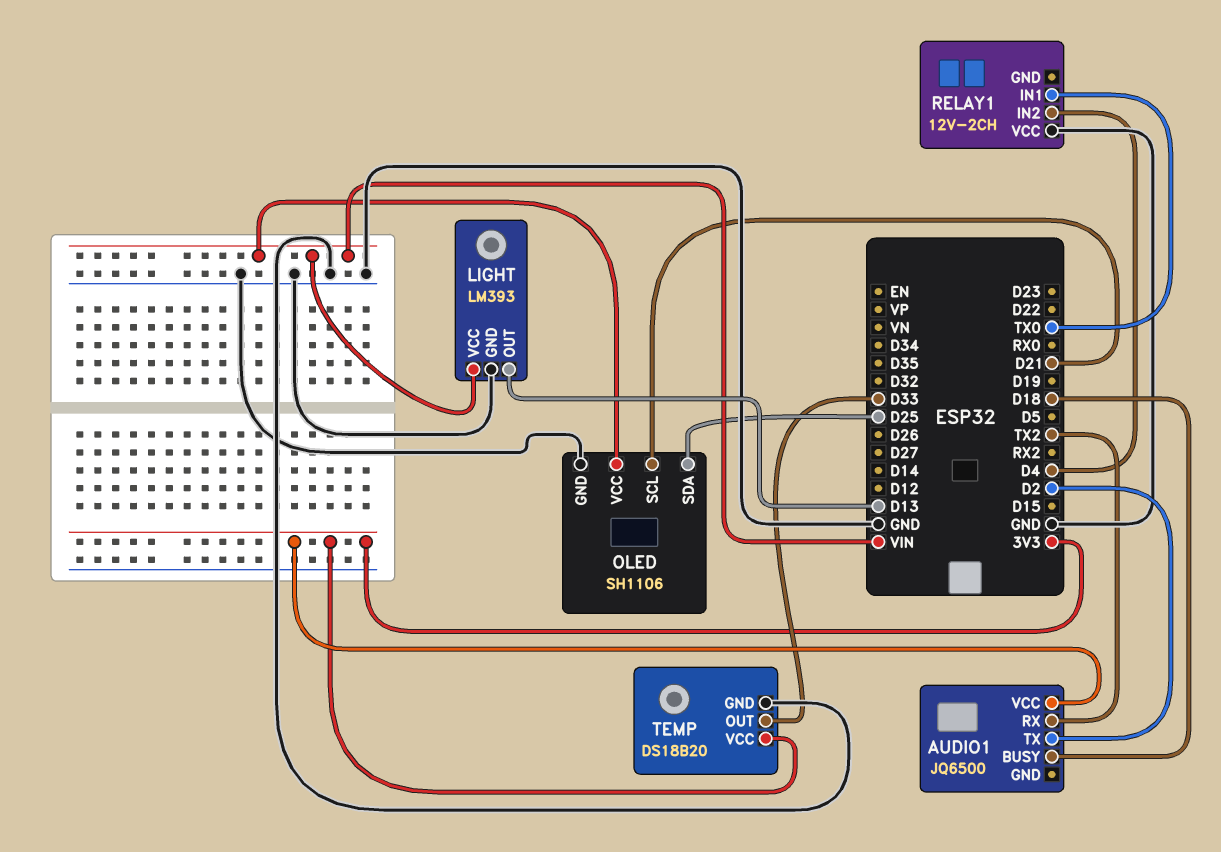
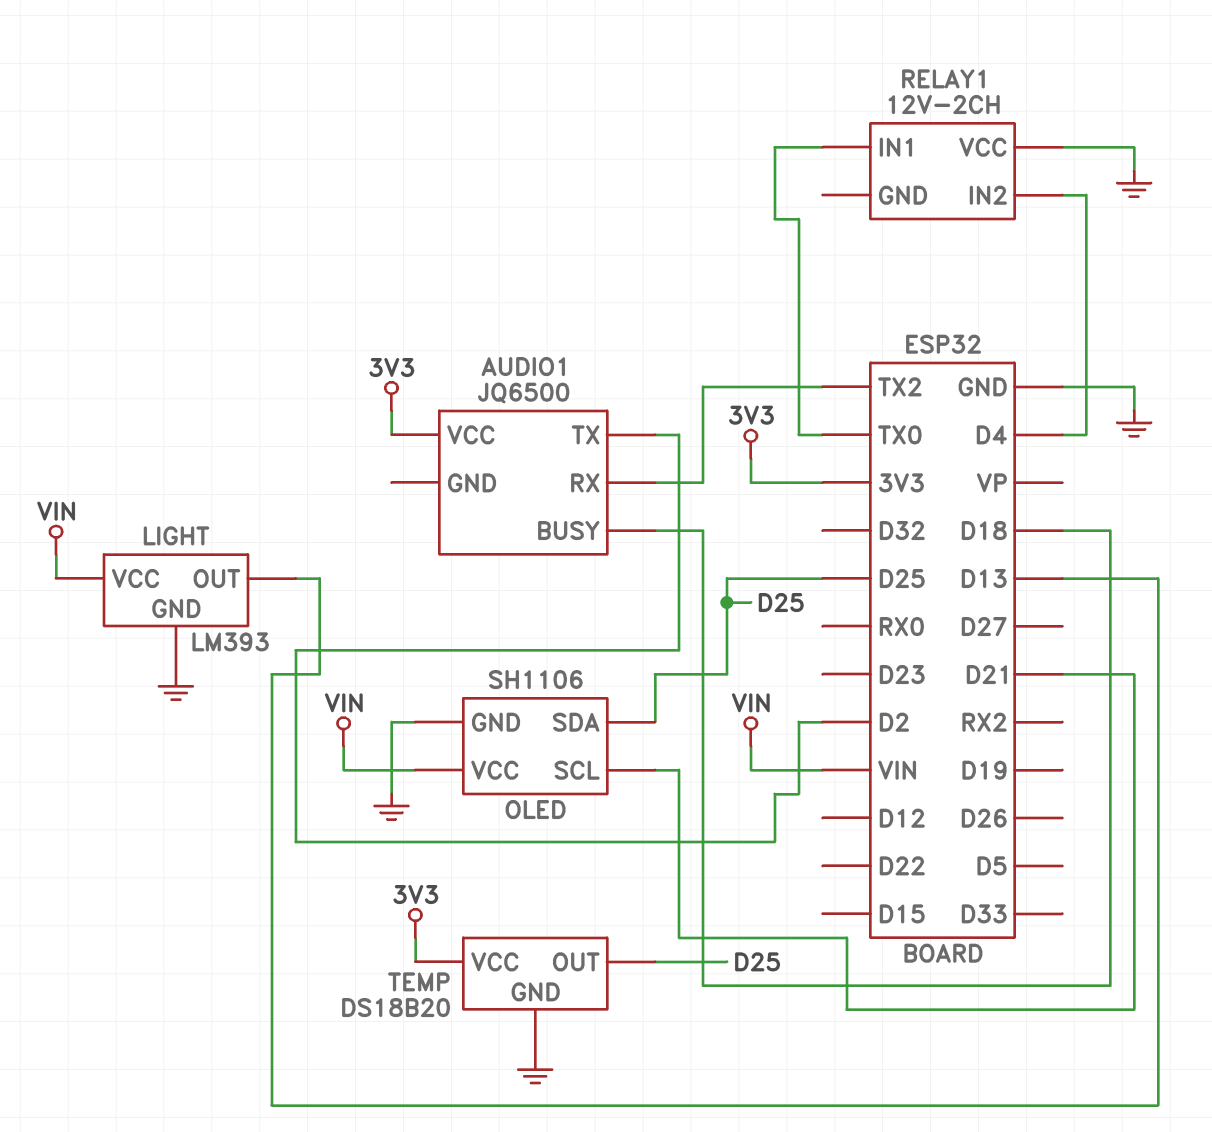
TEMP pin OUT: D33 -> D25

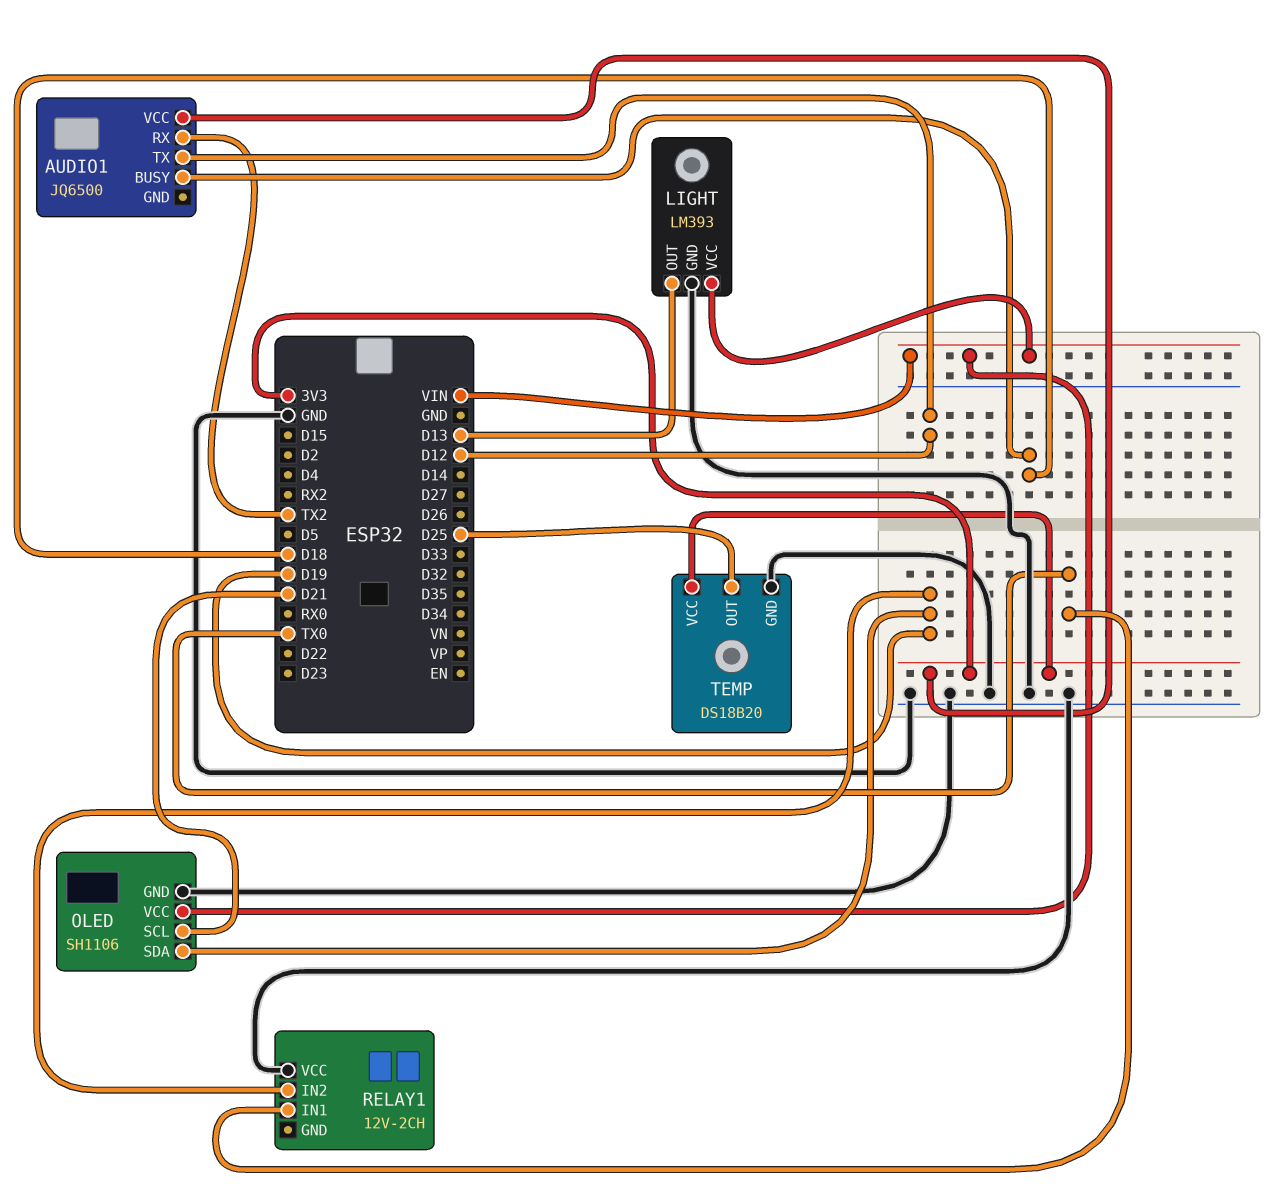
AUDIO1 pin TX: D2 -> D12
OLED pin SDA: D25 -> D19
RELAY1 pin IN2: D4 -> D19

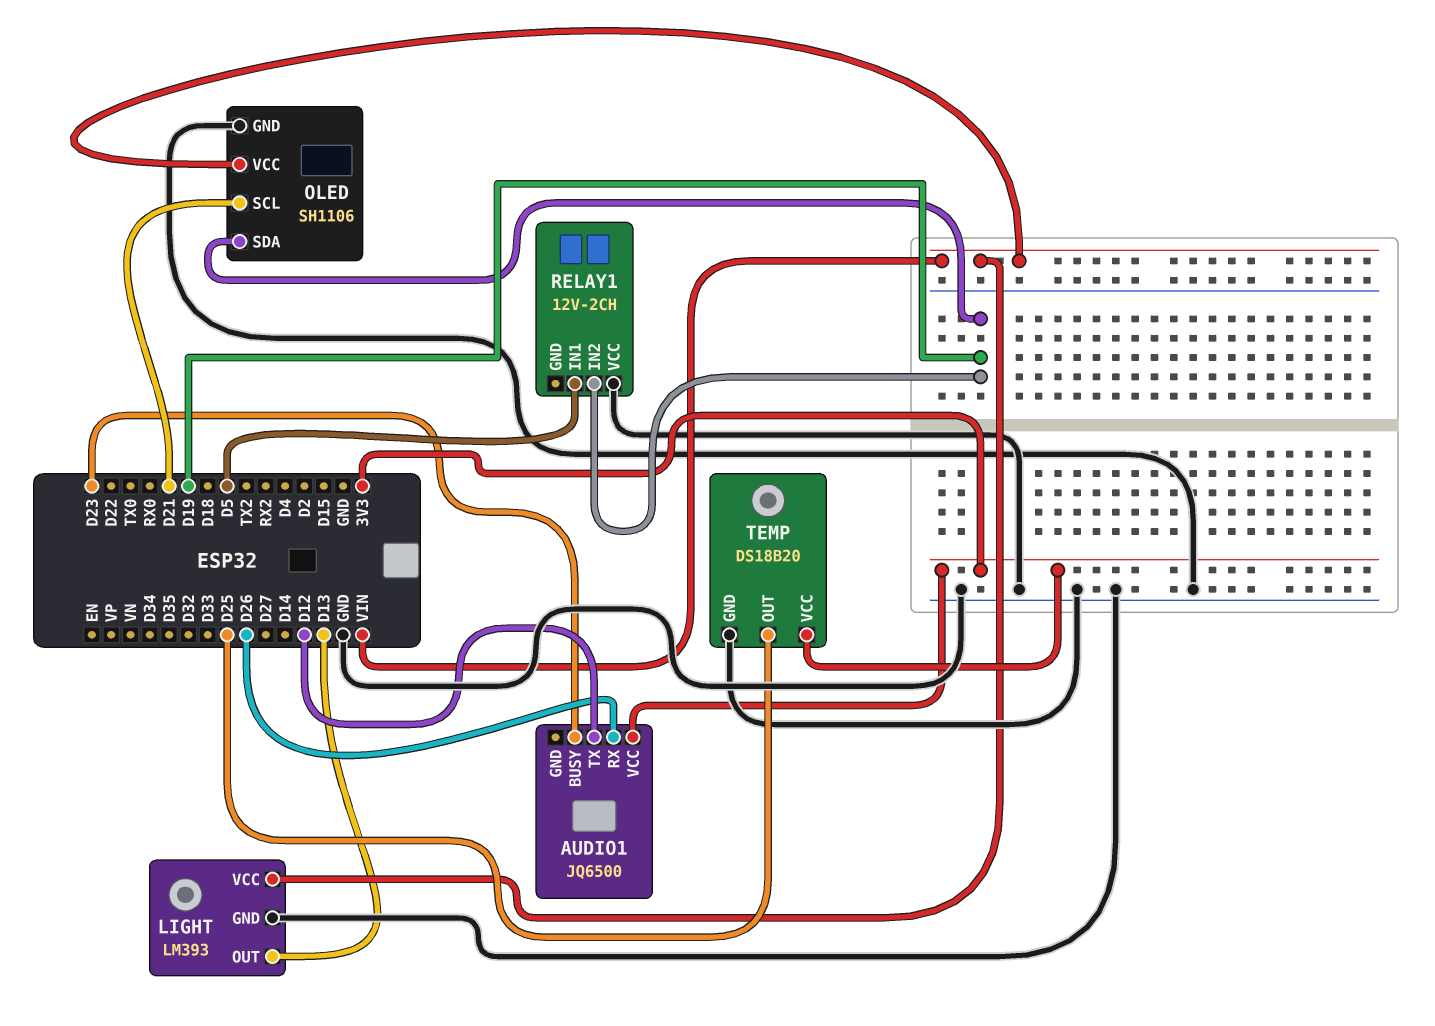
AUDIO1 pin BUSY: D18 -> D23
AUDIO1 pin RX: TX2 -> D26
RELAY1 pin IN1: TX0 -> D5

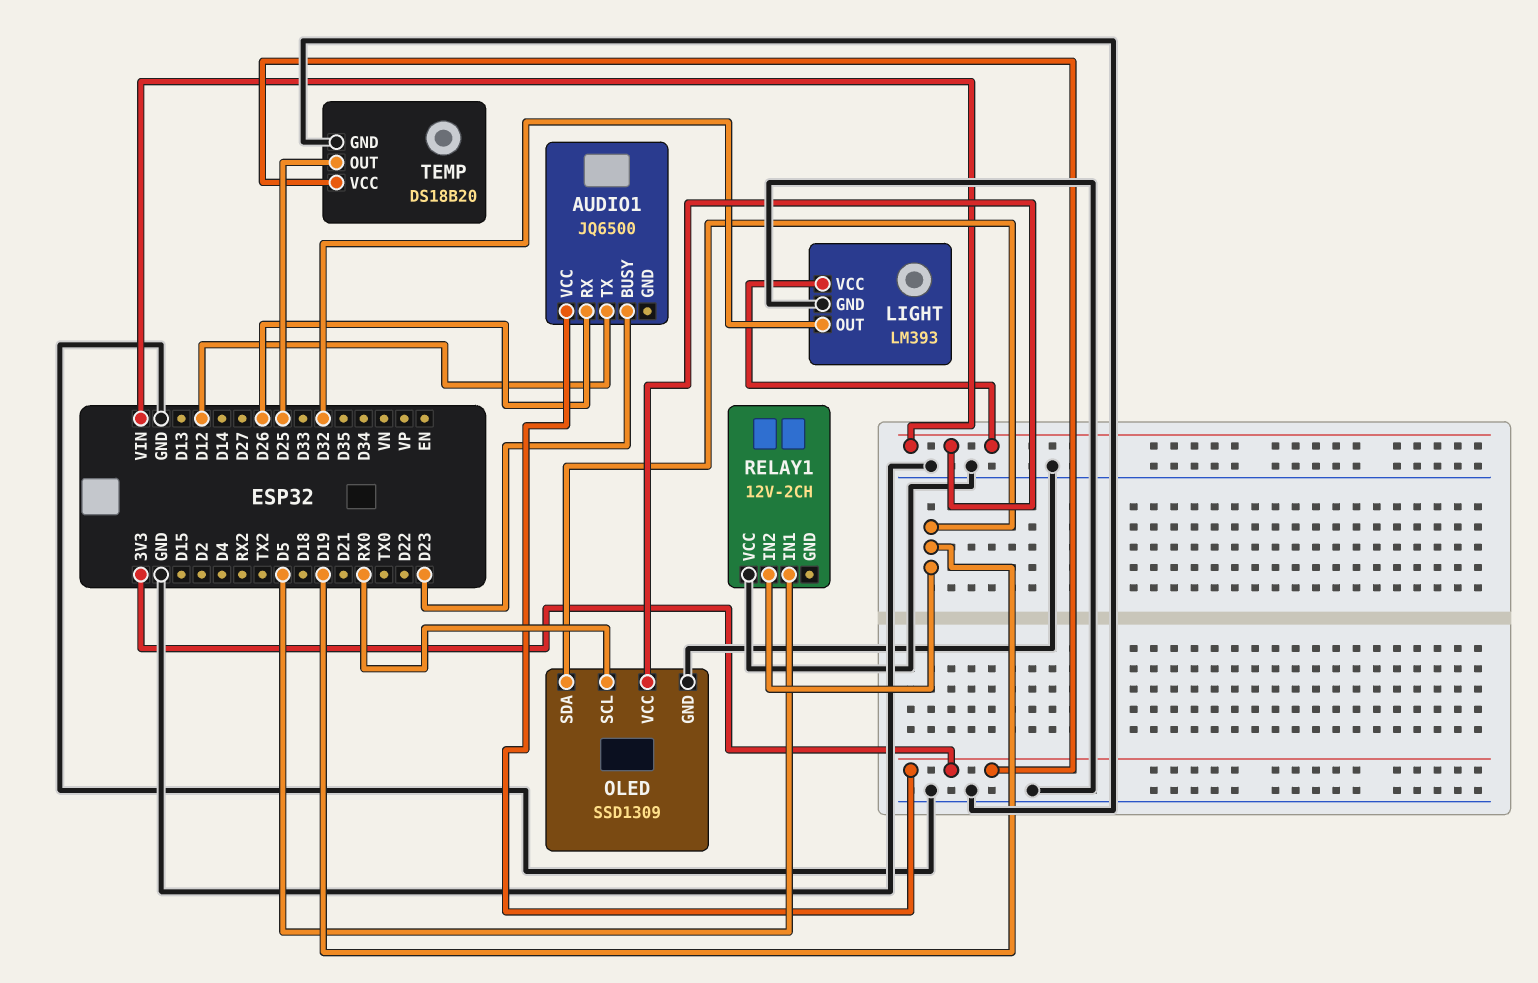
LIGHT pin OUT: D13 -> D32
OLED: SH1106 -> SSD1309
OLED pin SCL: D21 -> RX0

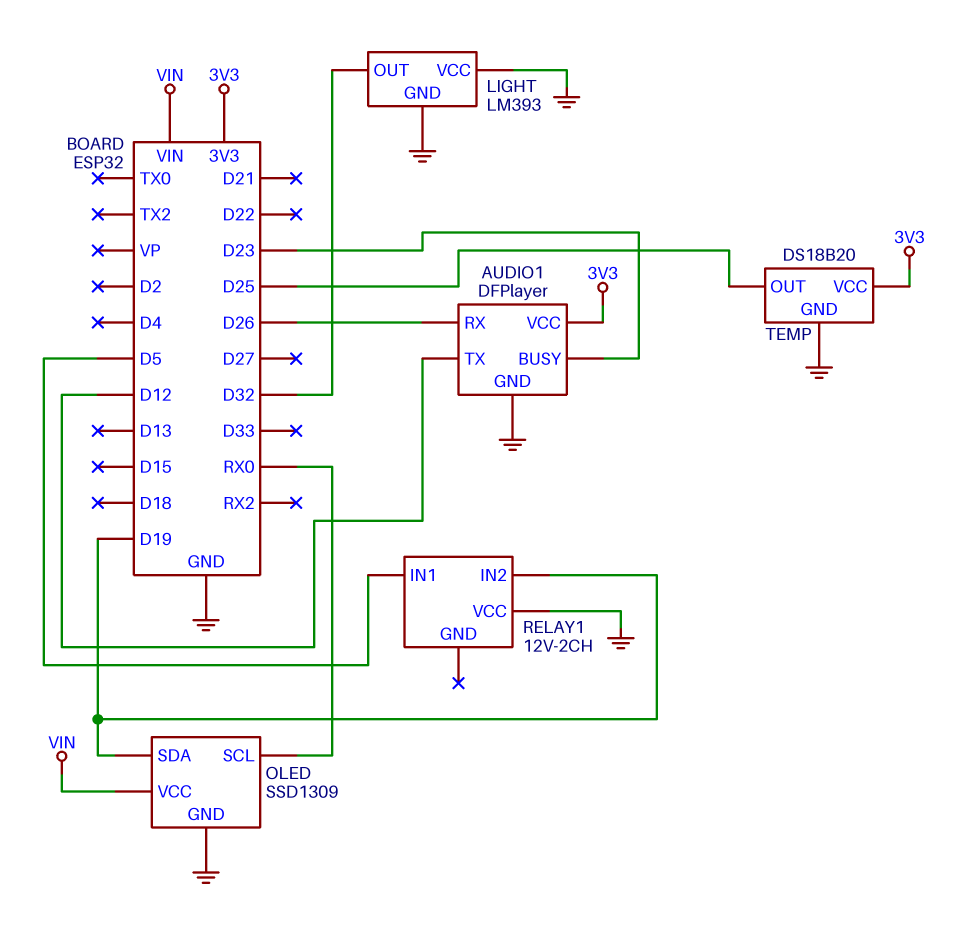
AUDIO1: JQ6500 -> DFPlayer
AUDIO1 pin GND: none -> GND
LIGHT pin VCC: VIN -> GND

